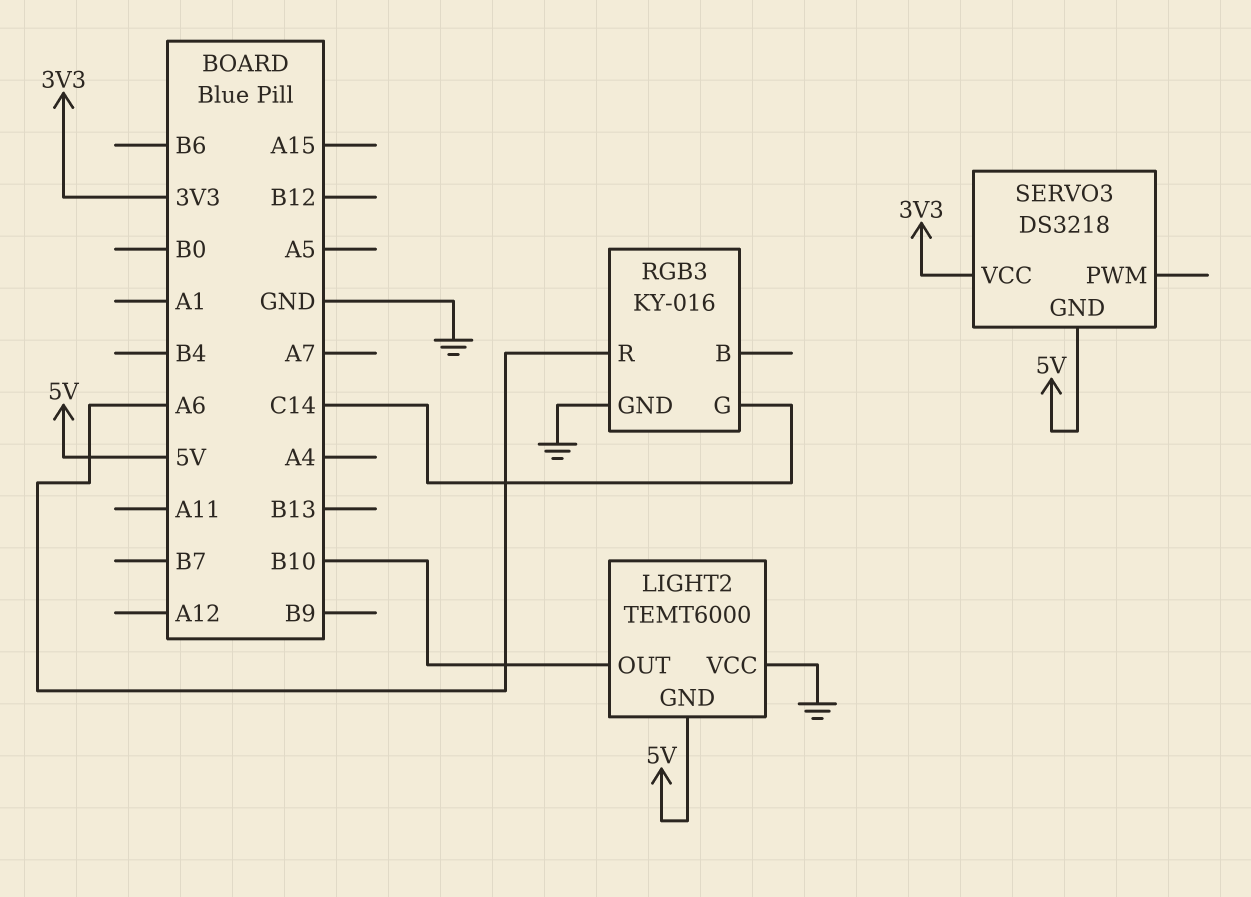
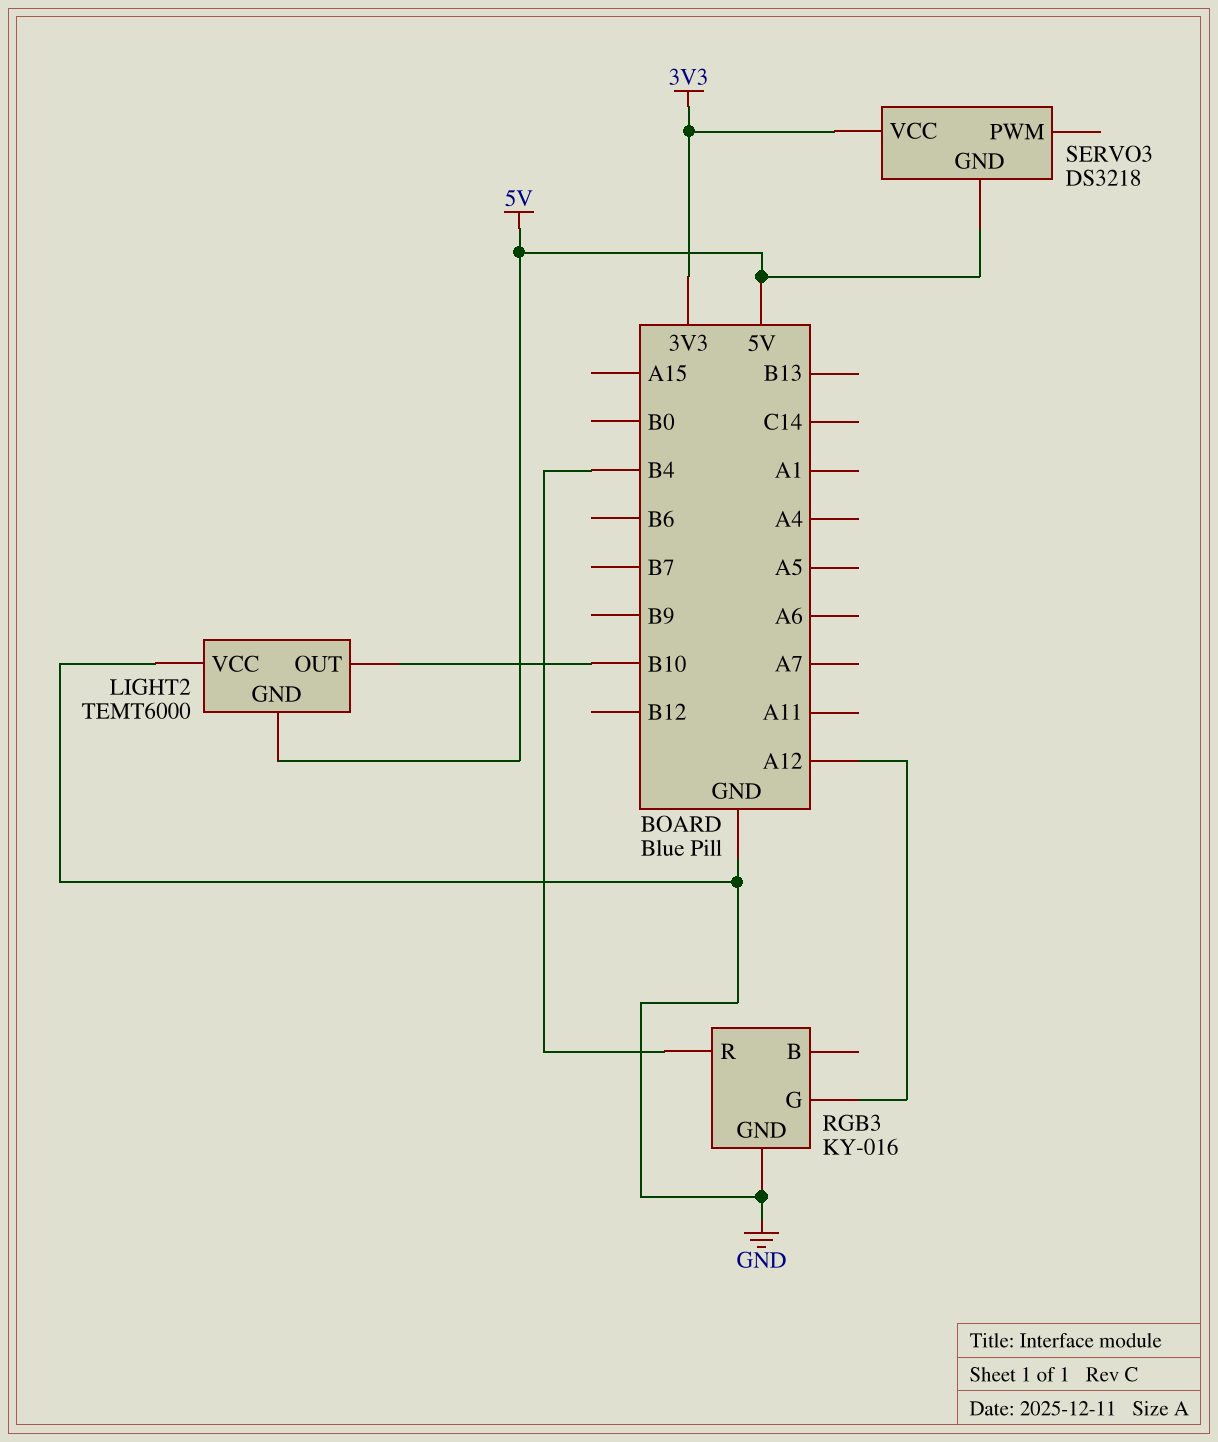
RGB3 pin G: C14 -> A12
RGB3 pin R: A6 -> B4

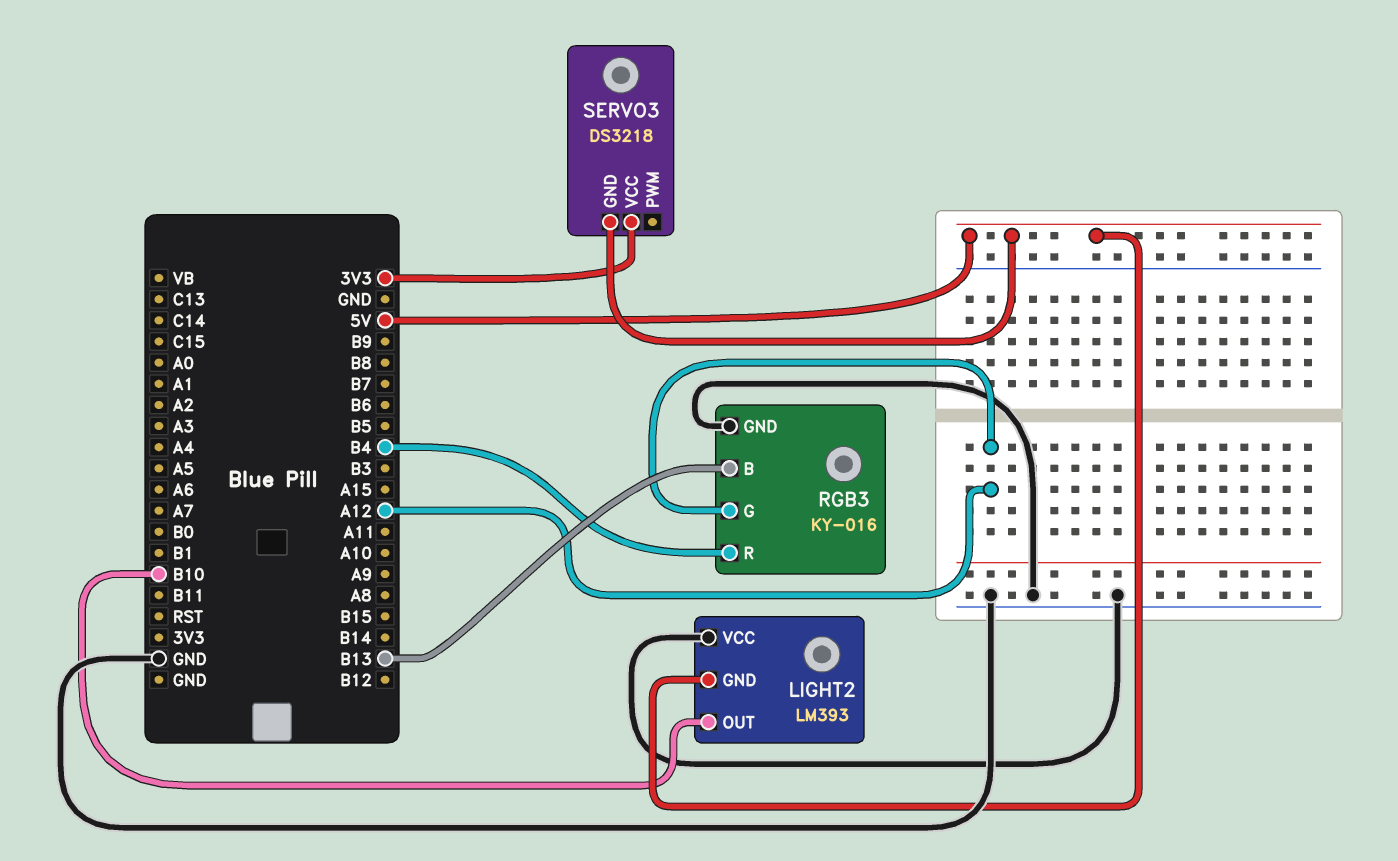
LIGHT2: TEMT6000 -> LM393
RGB3 pin B: none -> B13

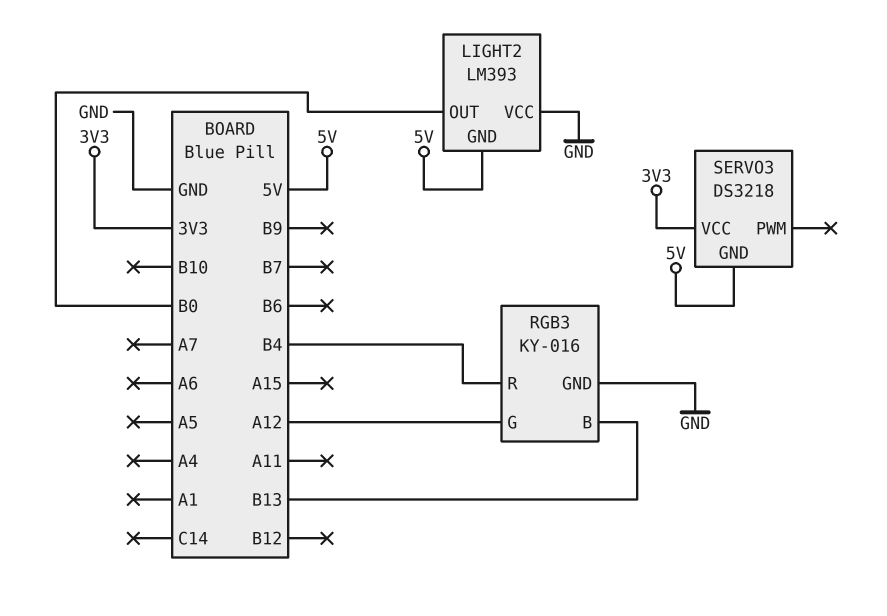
LIGHT2 pin OUT: B10 -> B0

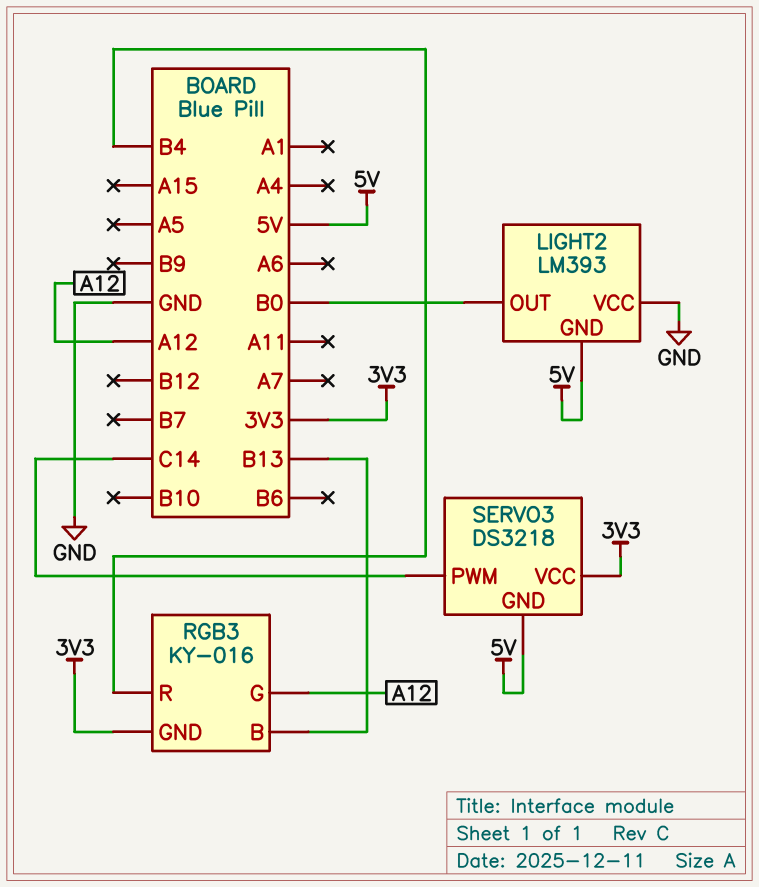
RGB3 pin GND: GND -> 3V3
SERVO3 pin PWM: none -> C14

